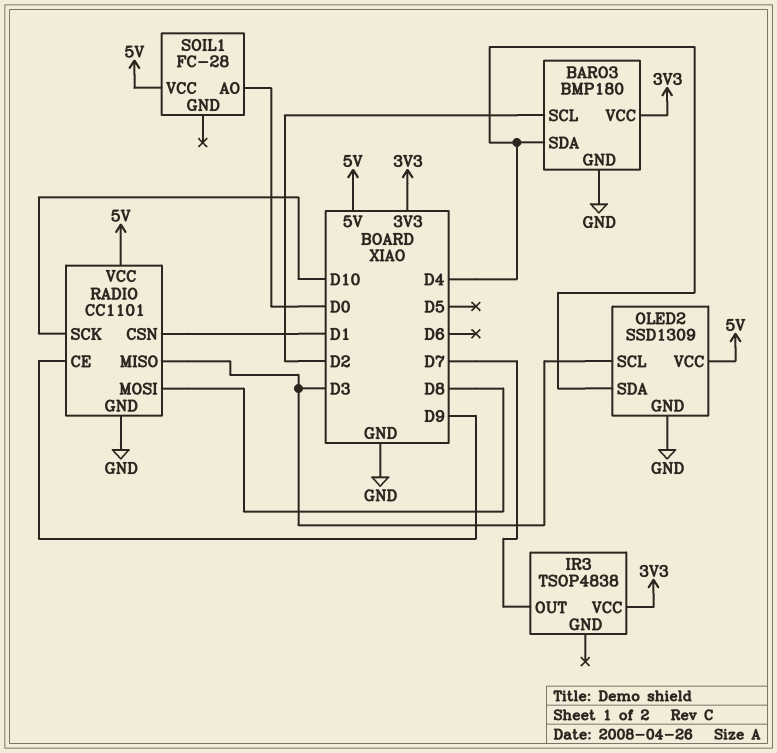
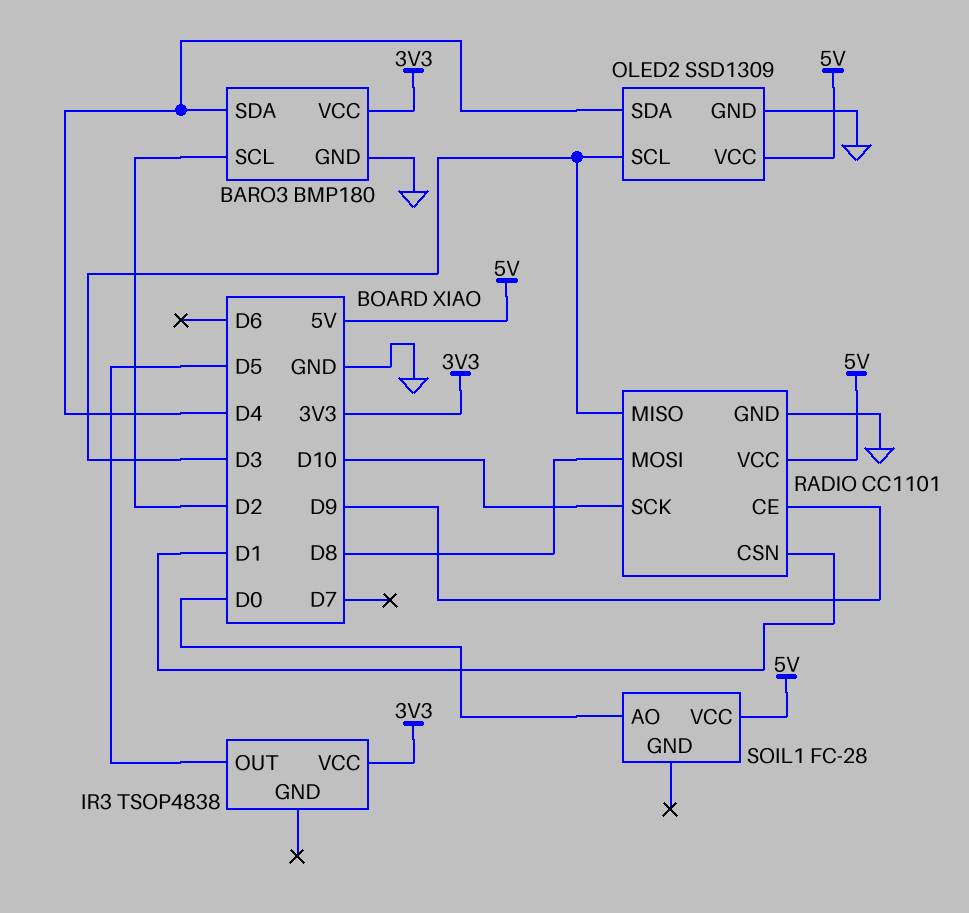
IR3 pin OUT: D7 -> D5

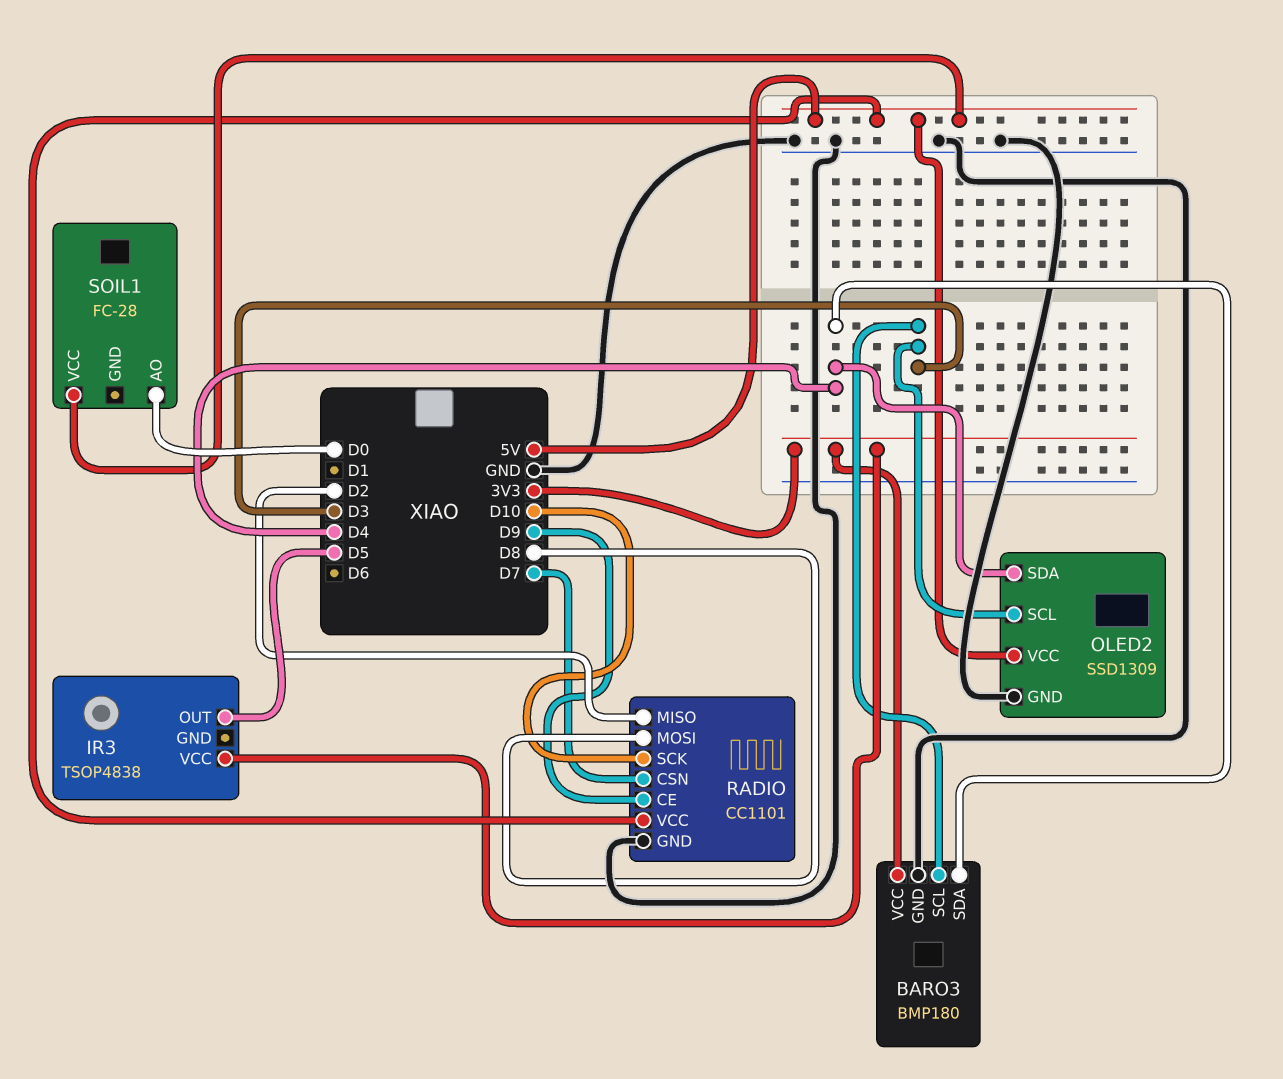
BARO3 pin SCL: D2 -> D3
RADIO pin CSN: D1 -> D7
RADIO pin MISO: D3 -> D2

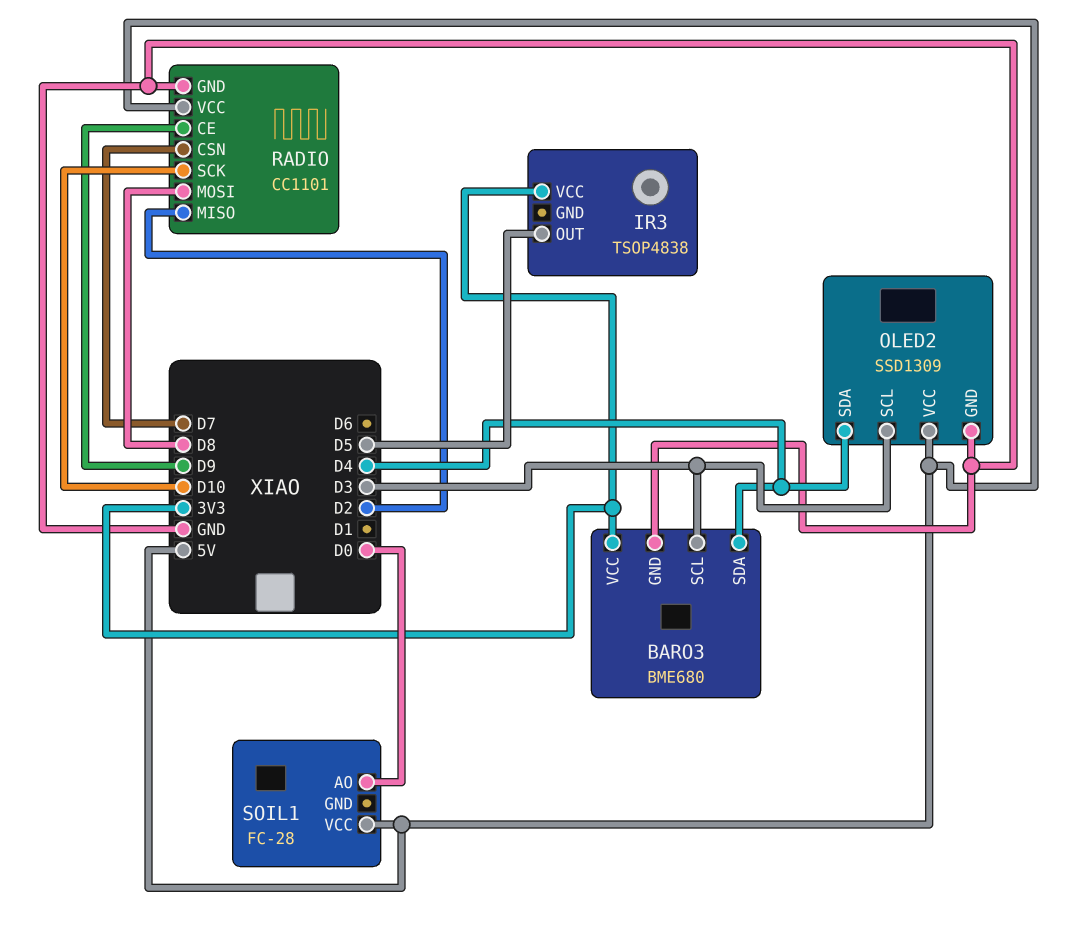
BARO3: BMP180 -> BME680

